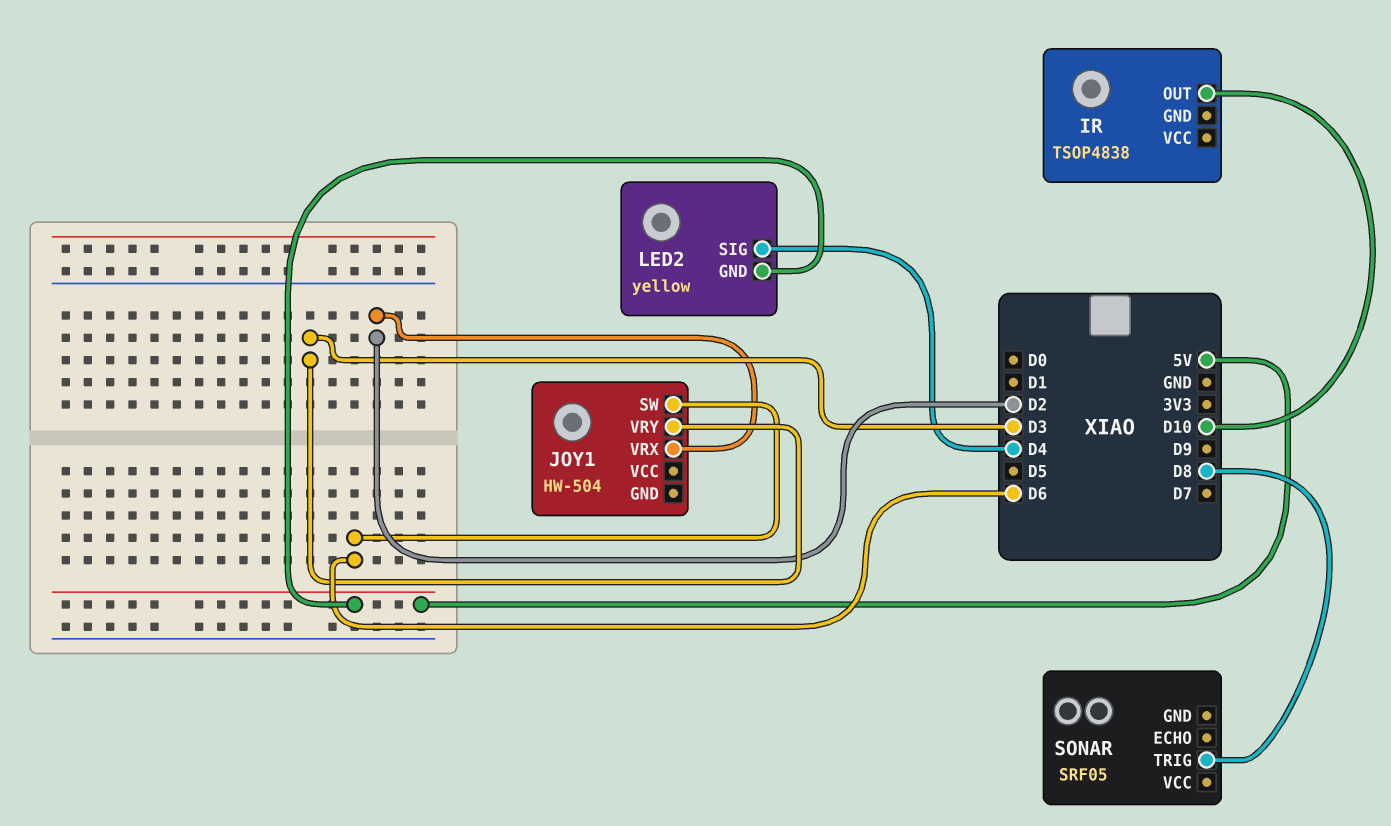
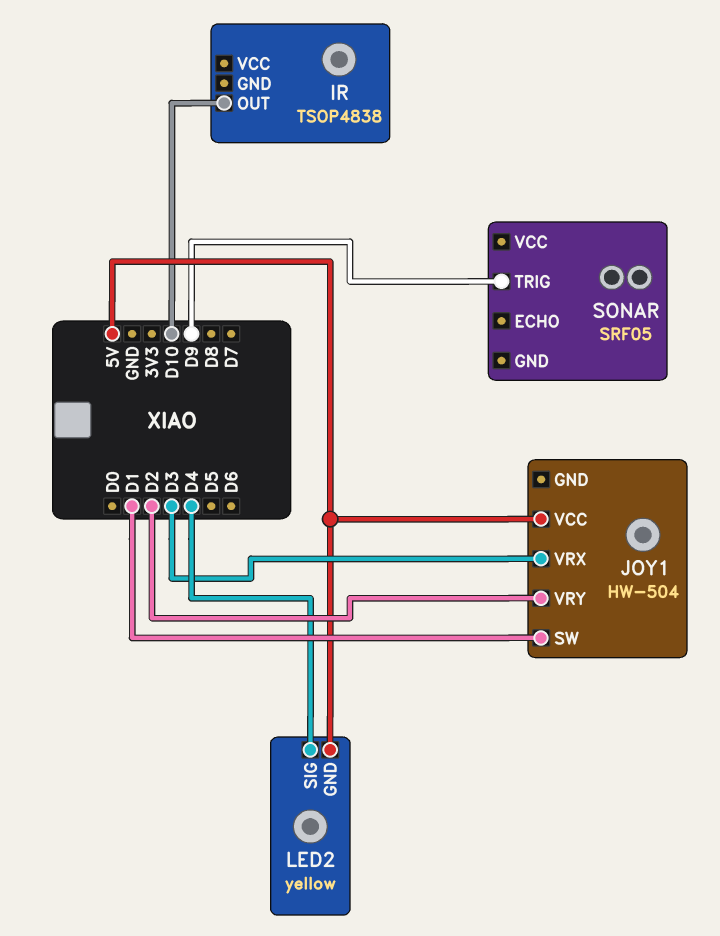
JOY1 pin SW: D6 -> D1
JOY1 pin VCC: none -> 5V
JOY1 pin VRX: D2 -> D3
JOY1 pin VRY: D3 -> D2
SONAR pin TRIG: D8 -> D9

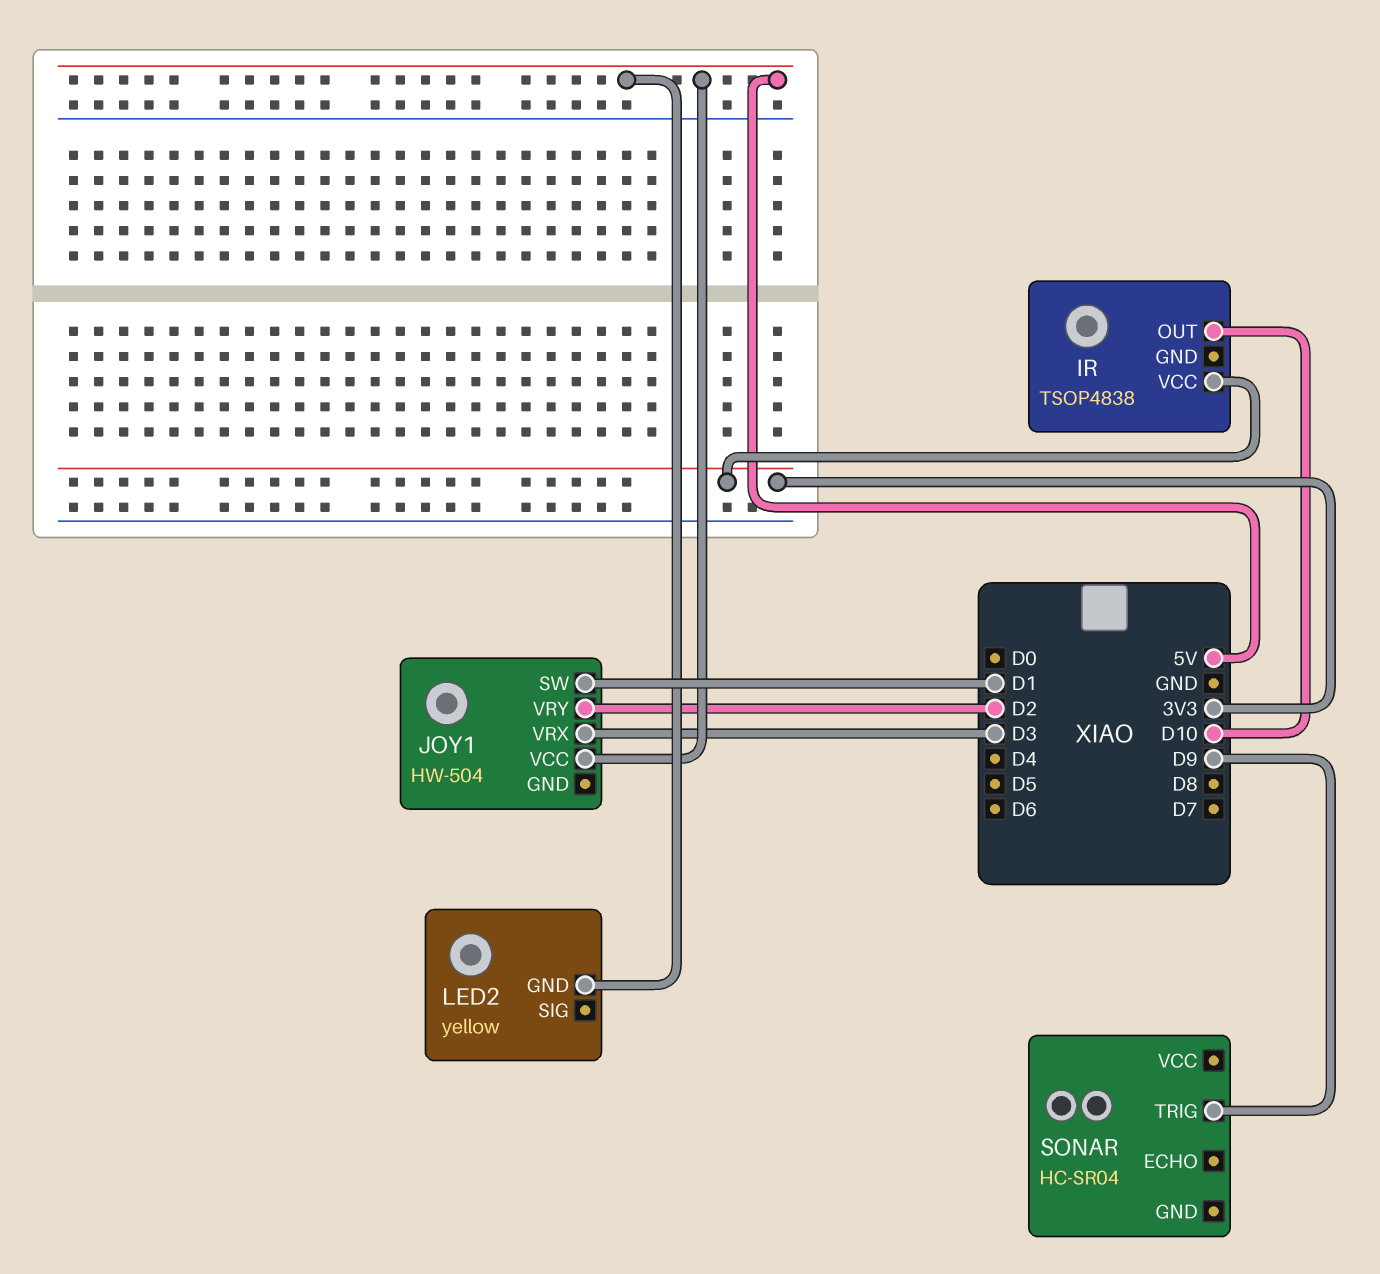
IR pin VCC: none -> 3V3
LED2 pin SIG: D4 -> none
SONAR: SRF05 -> HC-SR04

